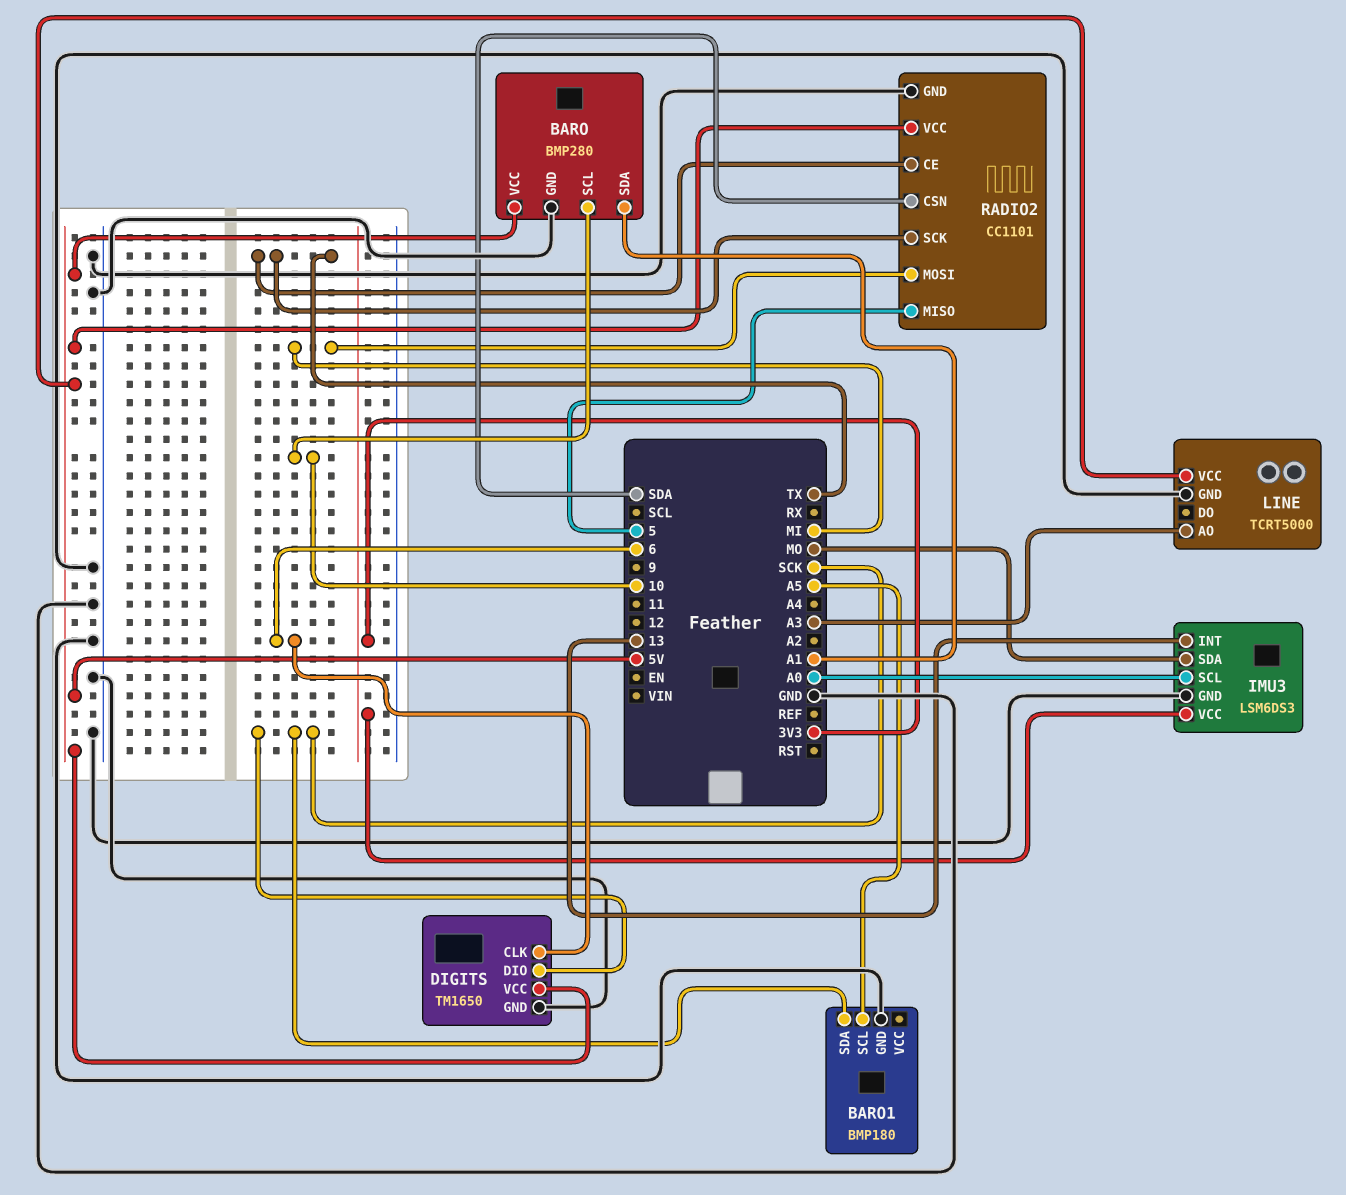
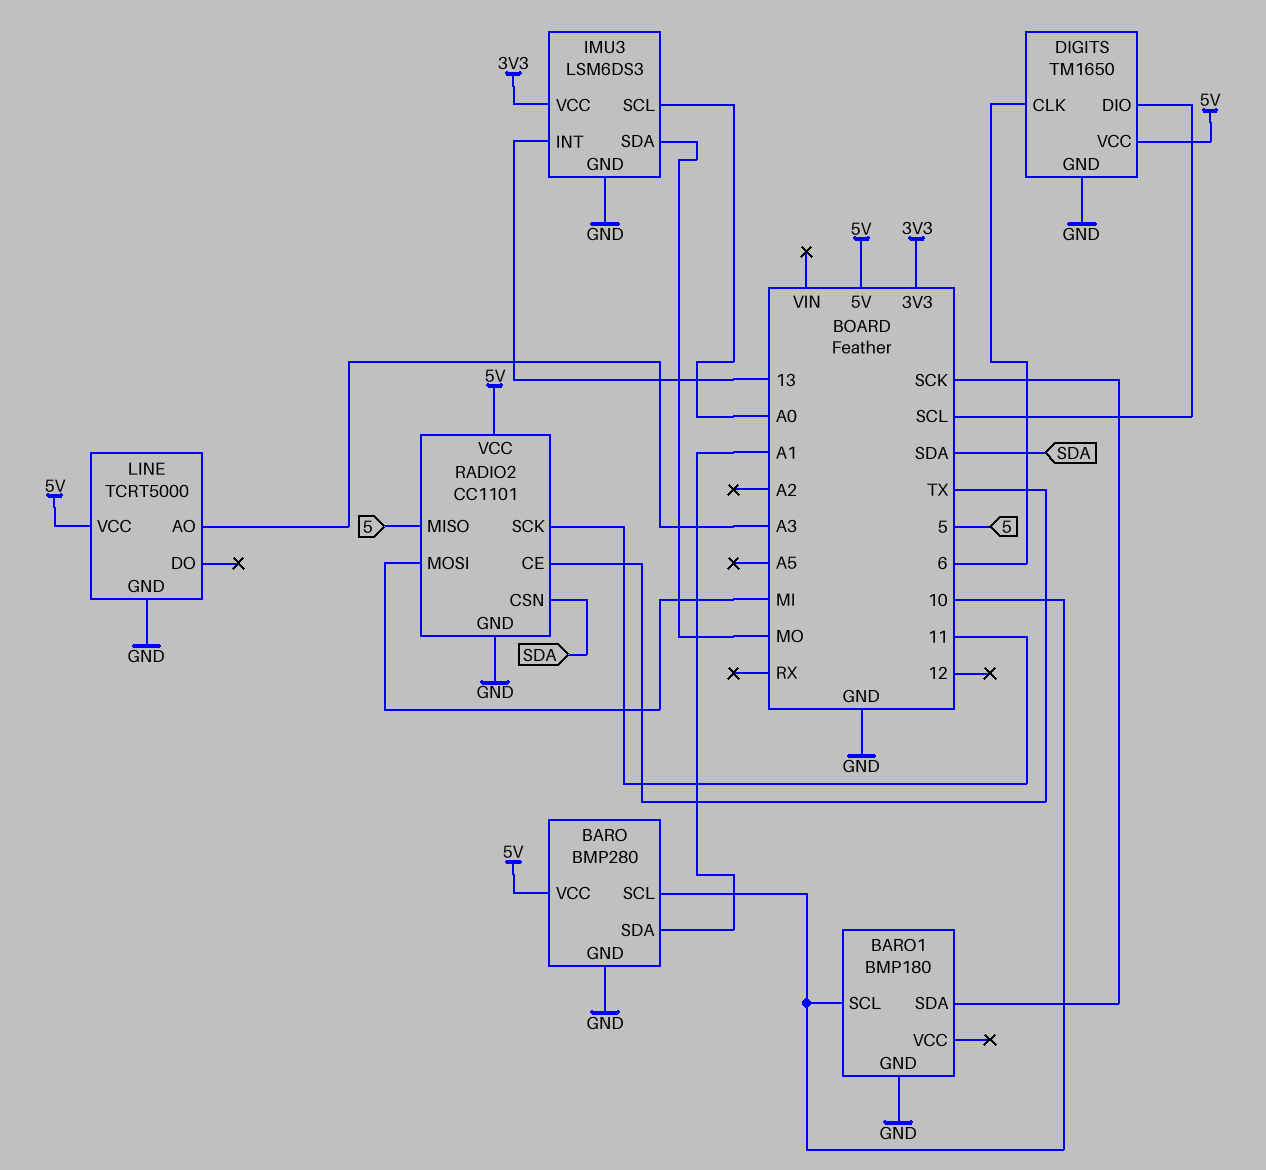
BARO1 pin SCL: A5 -> 10
DIGITS pin DIO: SCK -> SCL
RADIO2 pin SCK: TX -> 11

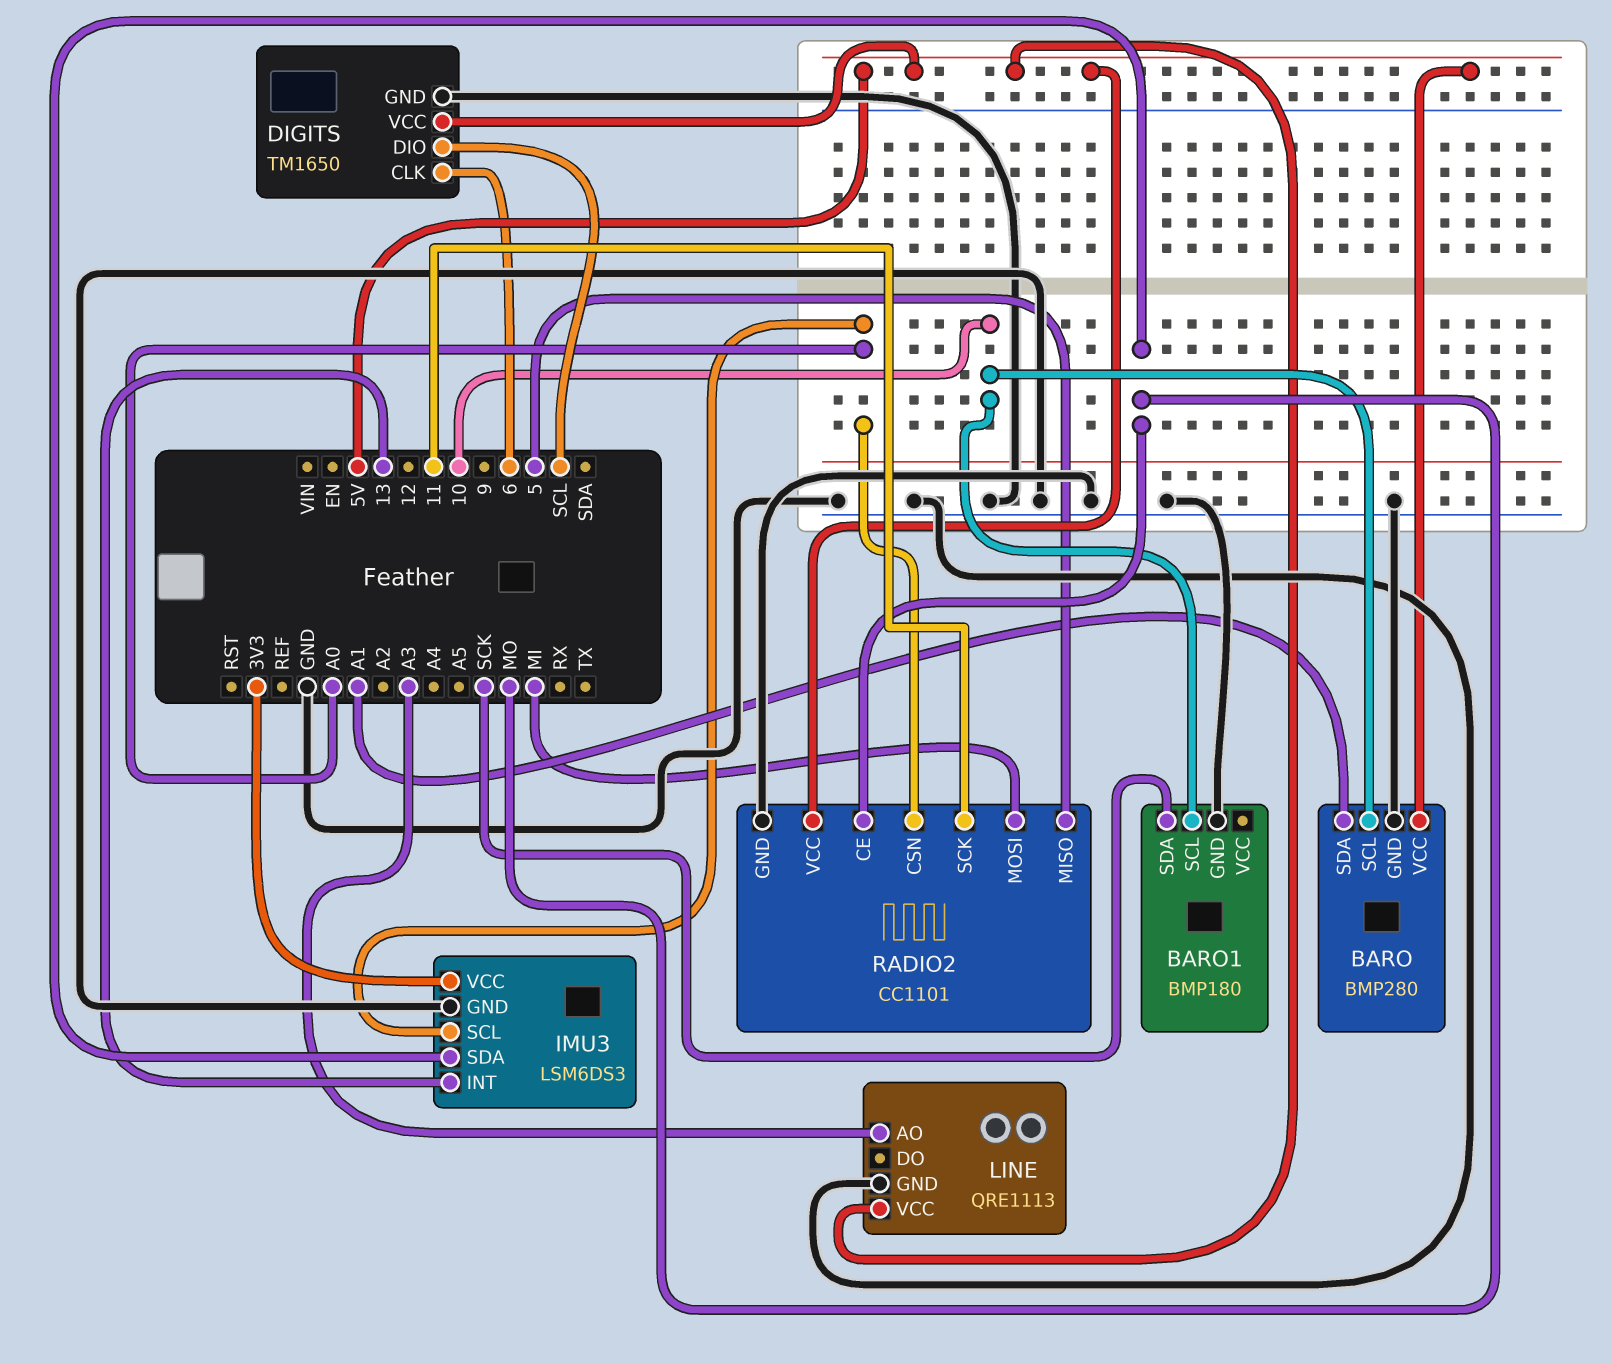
LINE: TCRT5000 -> QRE1113
RADIO2 pin CE: TX -> MO
RADIO2 pin CSN: SDA -> A0

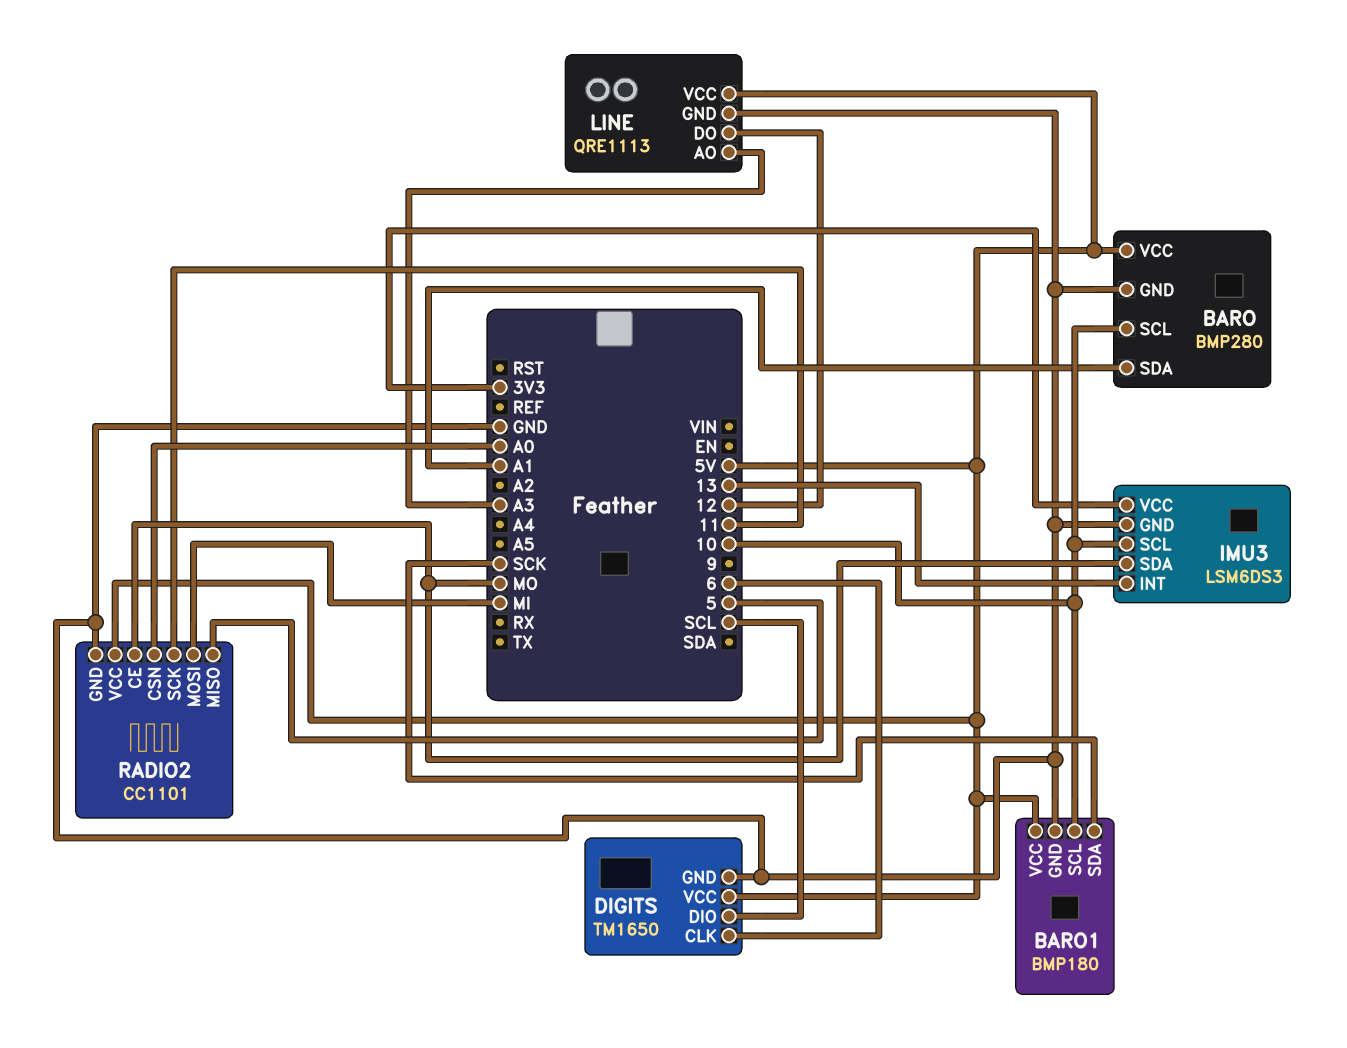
BARO1 pin VCC: none -> 5V
IMU3 pin SCL: A0 -> 10
LINE pin DO: none -> 12

